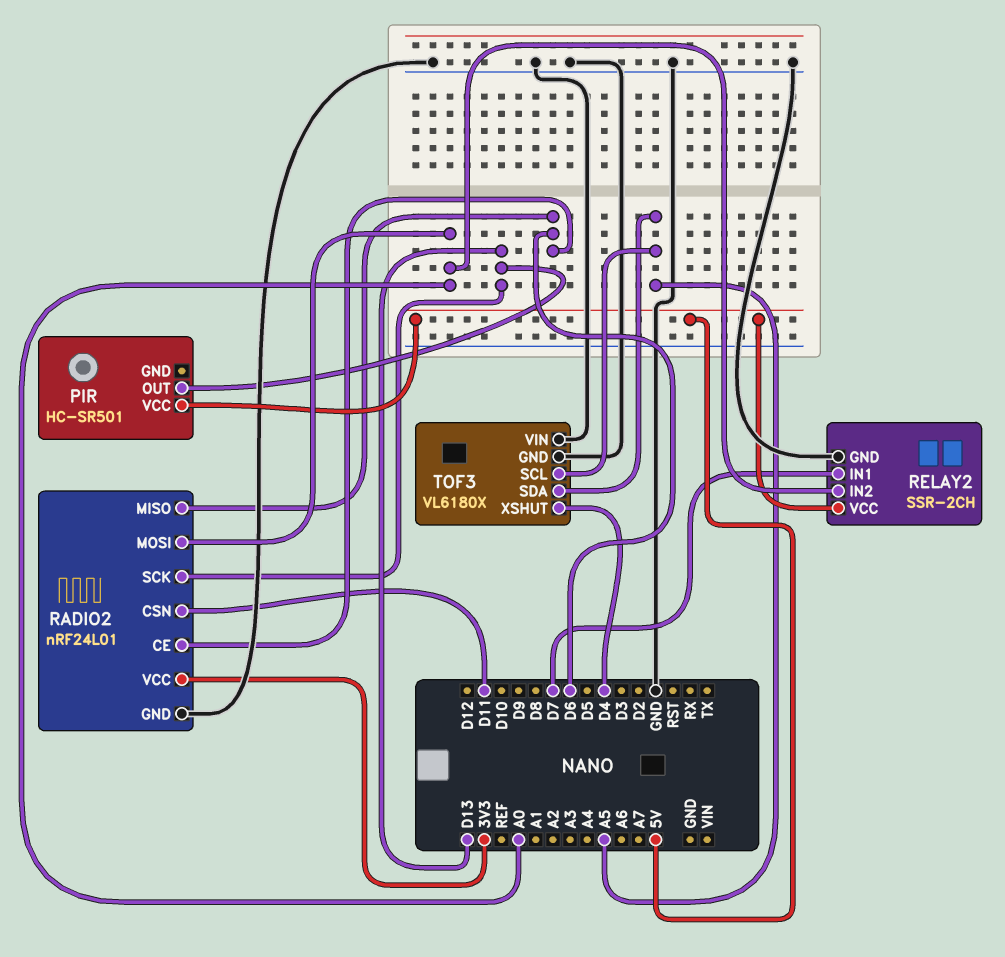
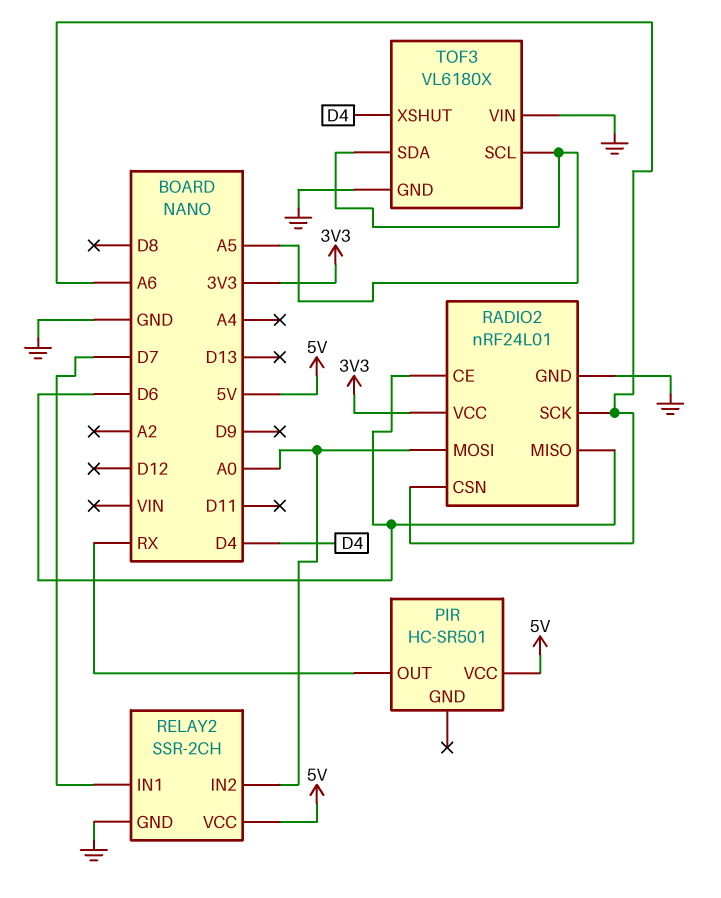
PIR pin OUT: D13 -> RX
RADIO2 pin CSN: D11 -> A6
RADIO2 pin SCK: D13 -> A6

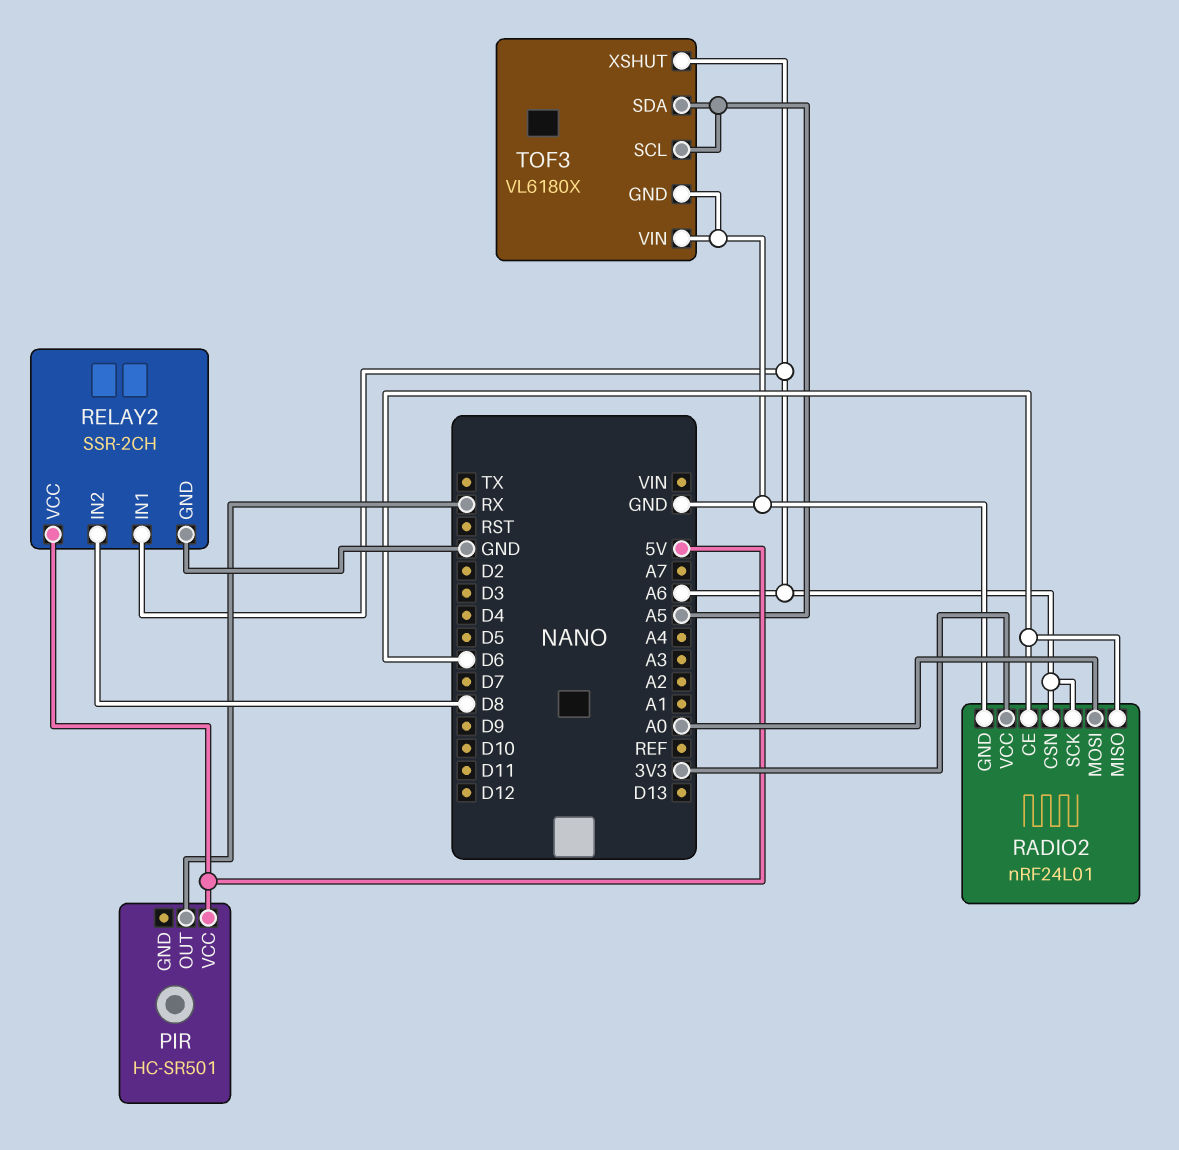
RELAY2 pin IN1: D7 -> A6
RELAY2 pin IN2: A0 -> D8
TOF3 pin XSHUT: D4 -> A6

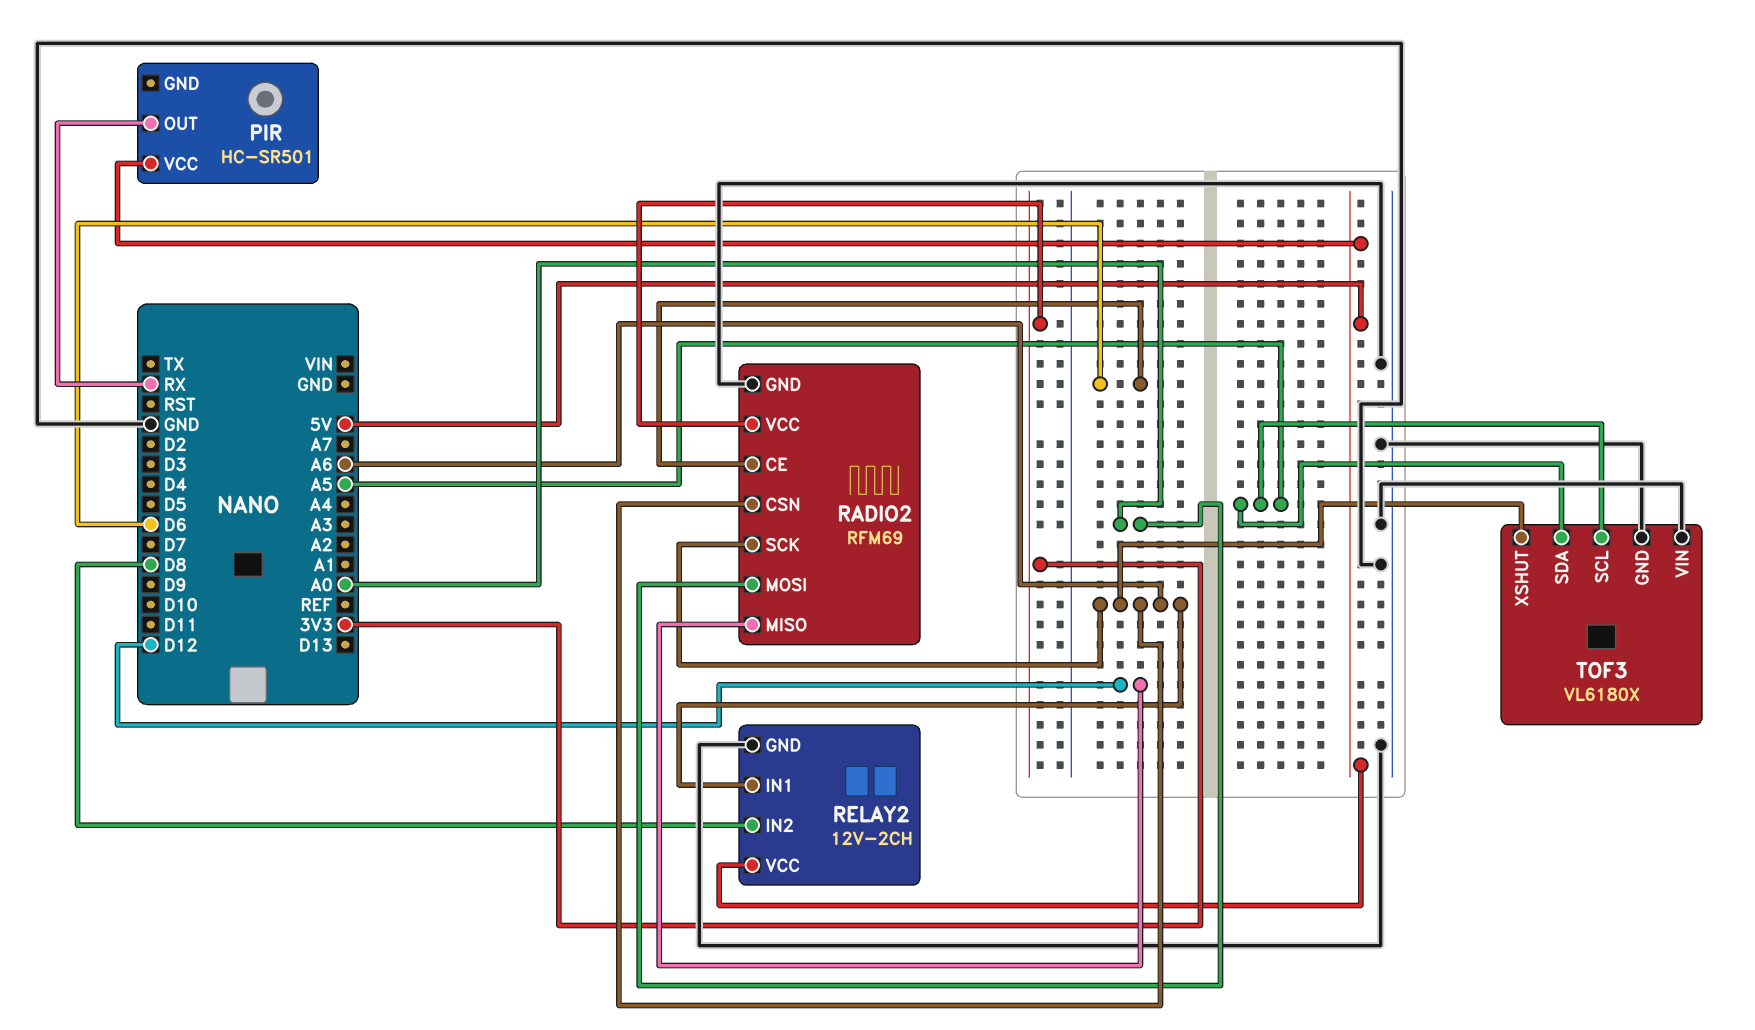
RADIO2: nRF24L01 -> RFM69
RADIO2 pin MISO: D6 -> D12
RELAY2: SSR-2CH -> 12V-2CH

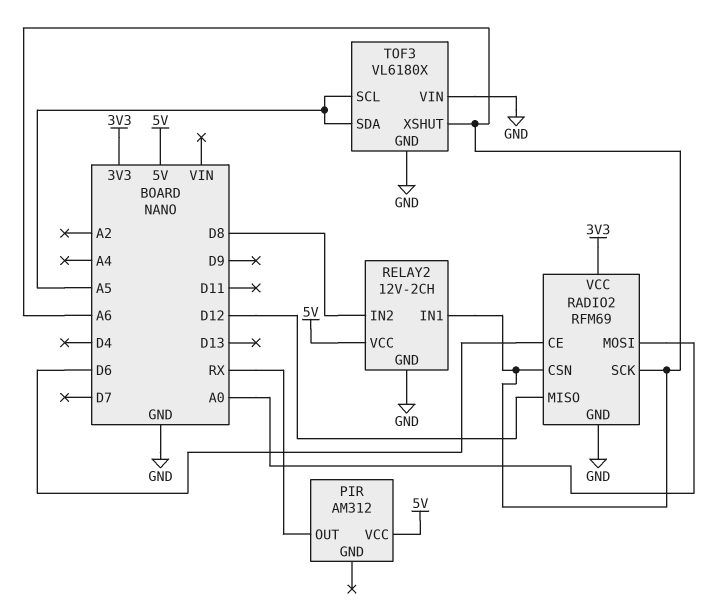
PIR: HC-SR501 -> AM312

